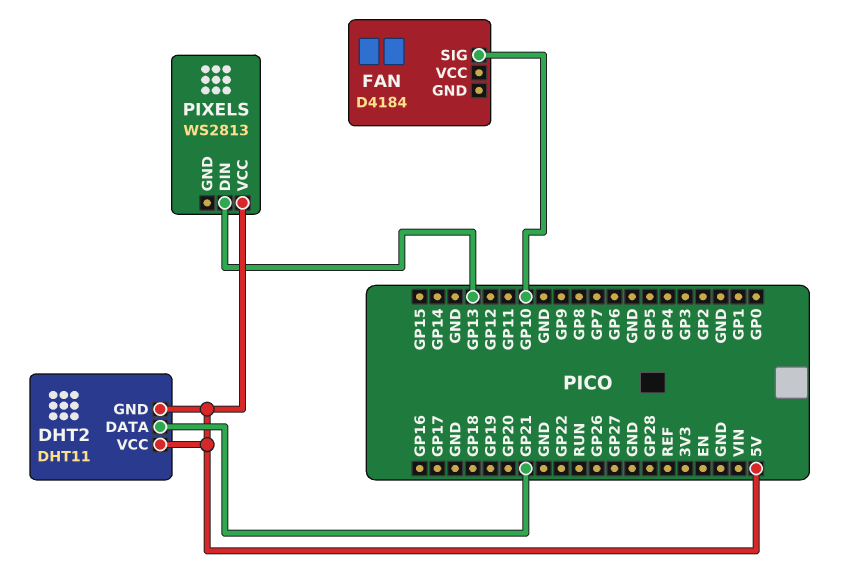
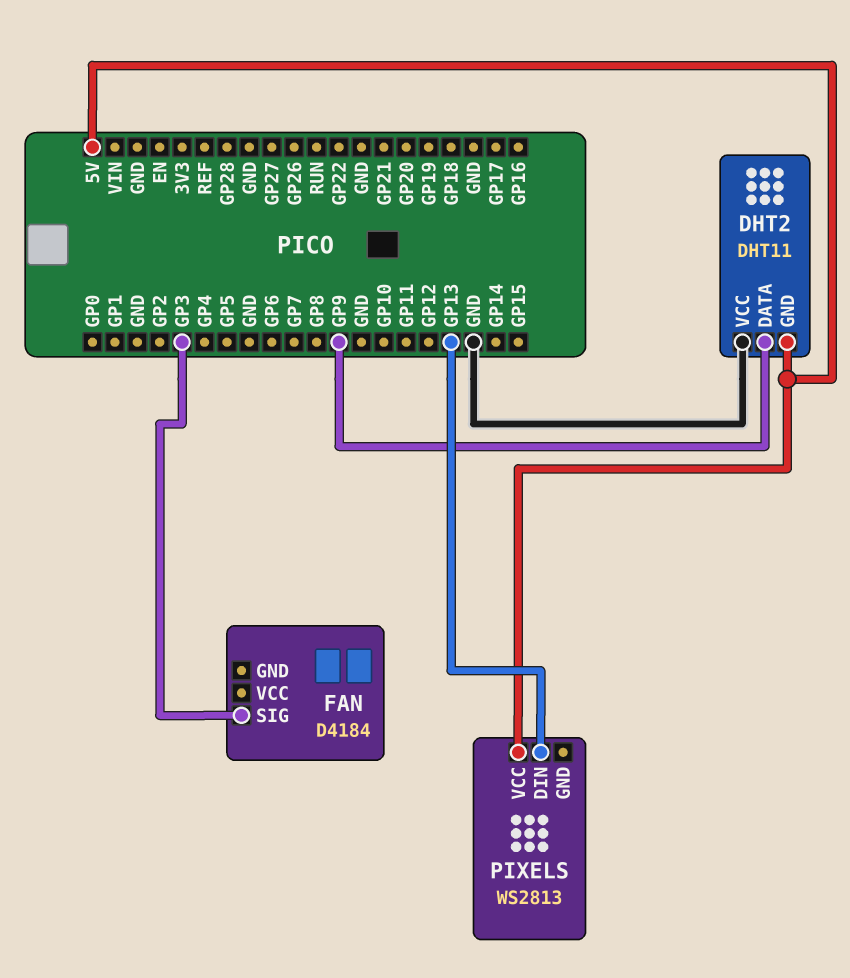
DHT2 pin DATA: GP21 -> GP9
DHT2 pin VCC: 5V -> GND
FAN pin SIG: GP10 -> GP3

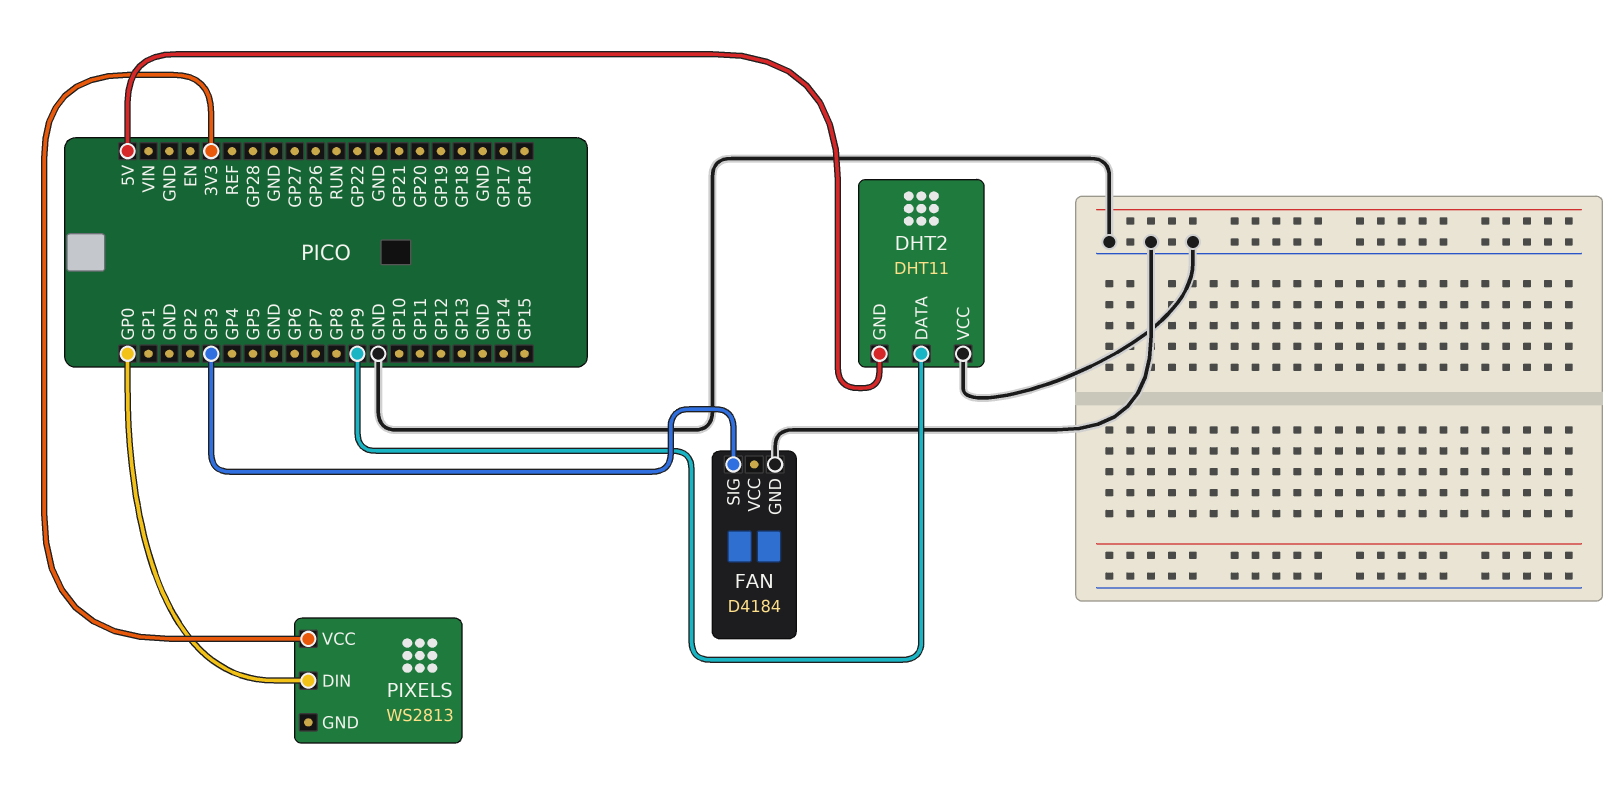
FAN pin GND: none -> GND
PIXELS pin DIN: GP13 -> GP0
PIXELS pin VCC: 5V -> 3V3

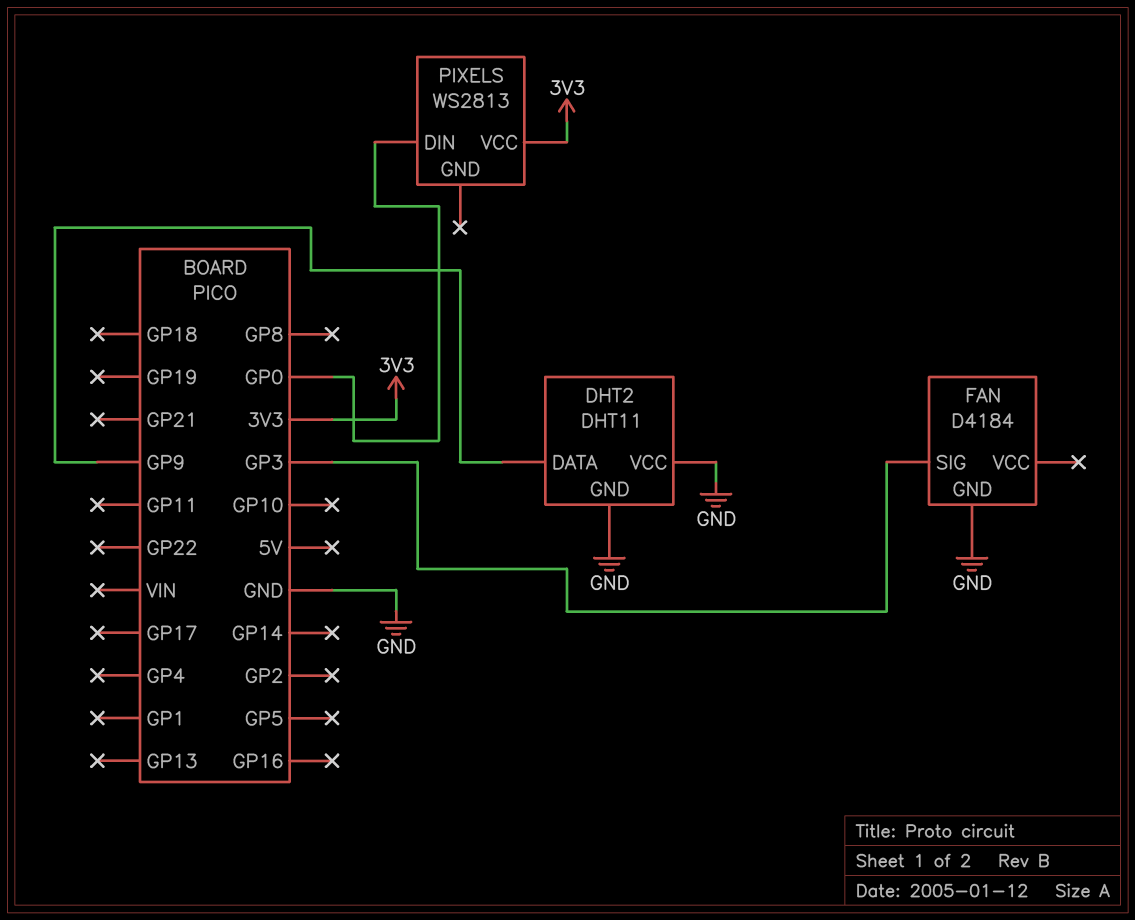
DHT2 pin GND: 5V -> GND

